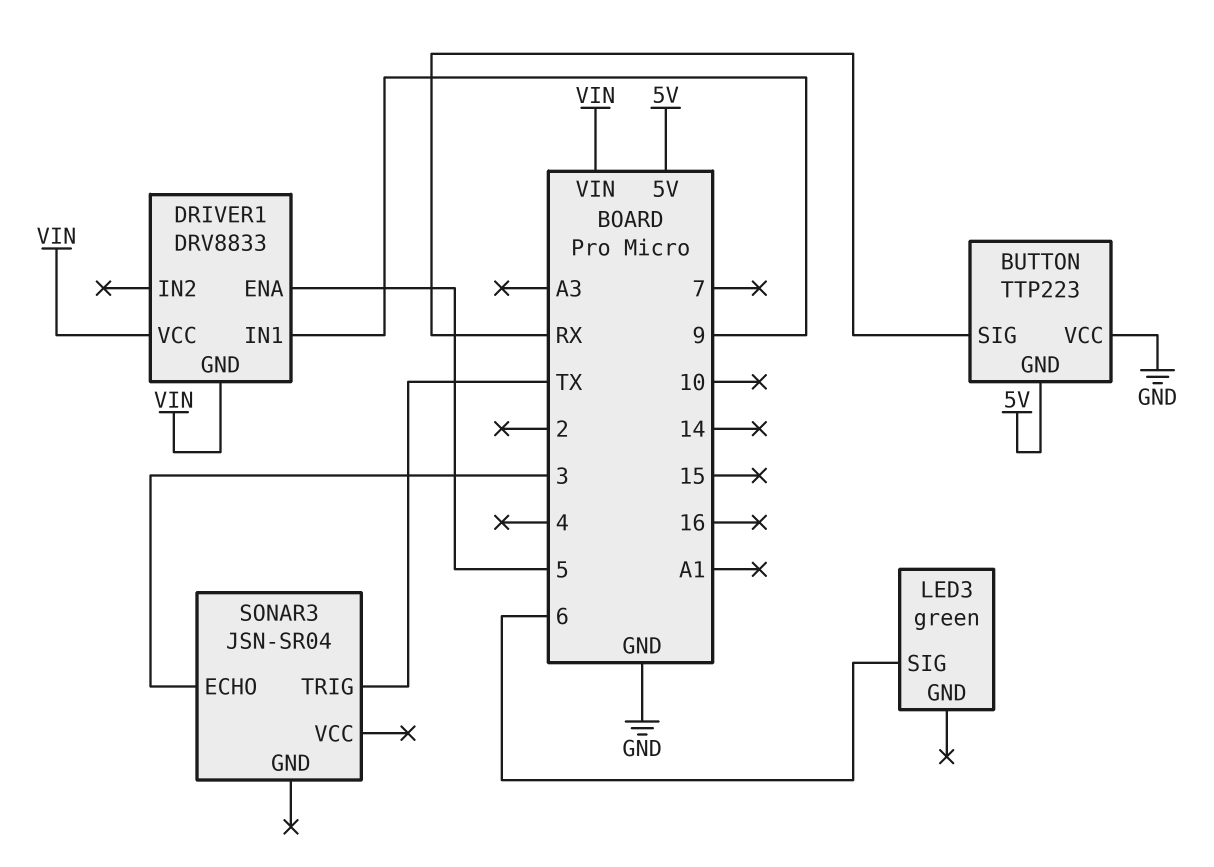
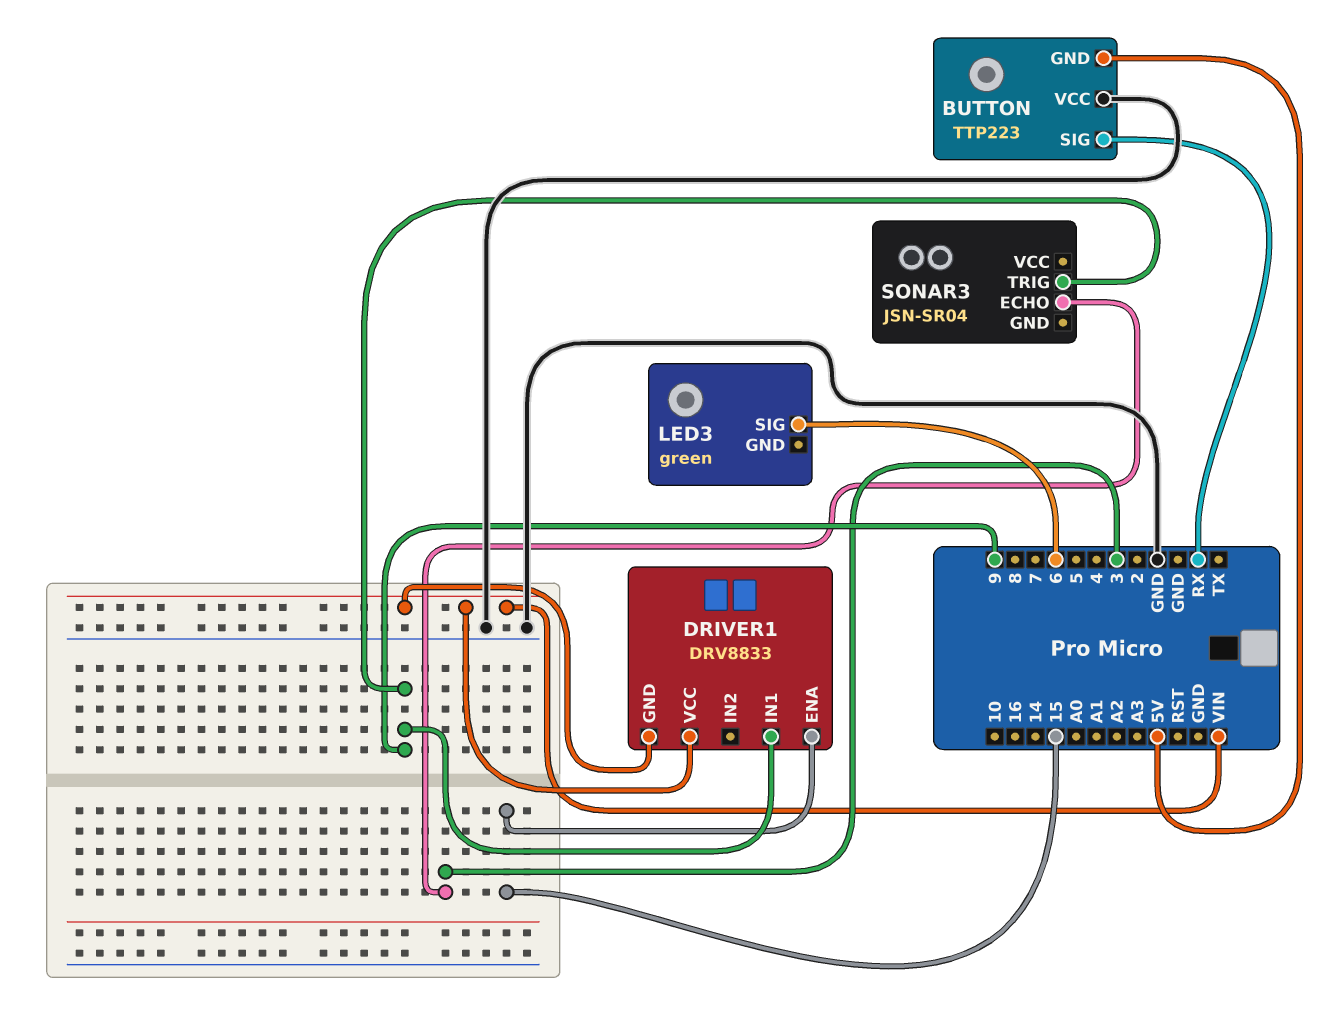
DRIVER1 pin ENA: 5 -> 15
SONAR3 pin TRIG: TX -> 9

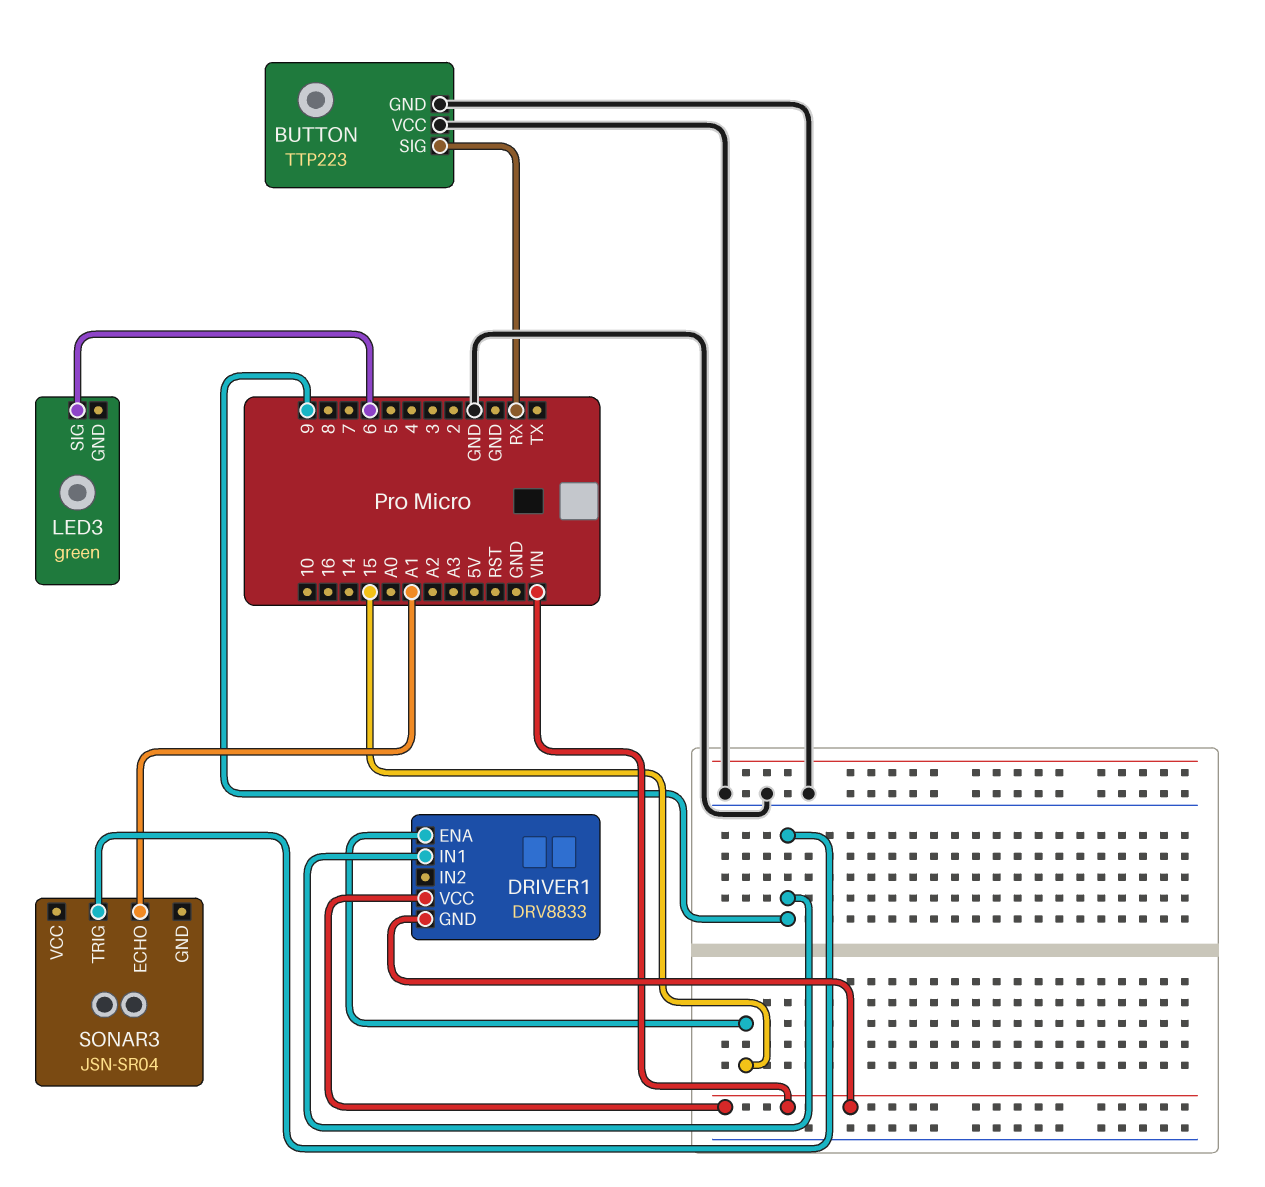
BUTTON pin GND: 5V -> GND
SONAR3 pin ECHO: 3 -> A1

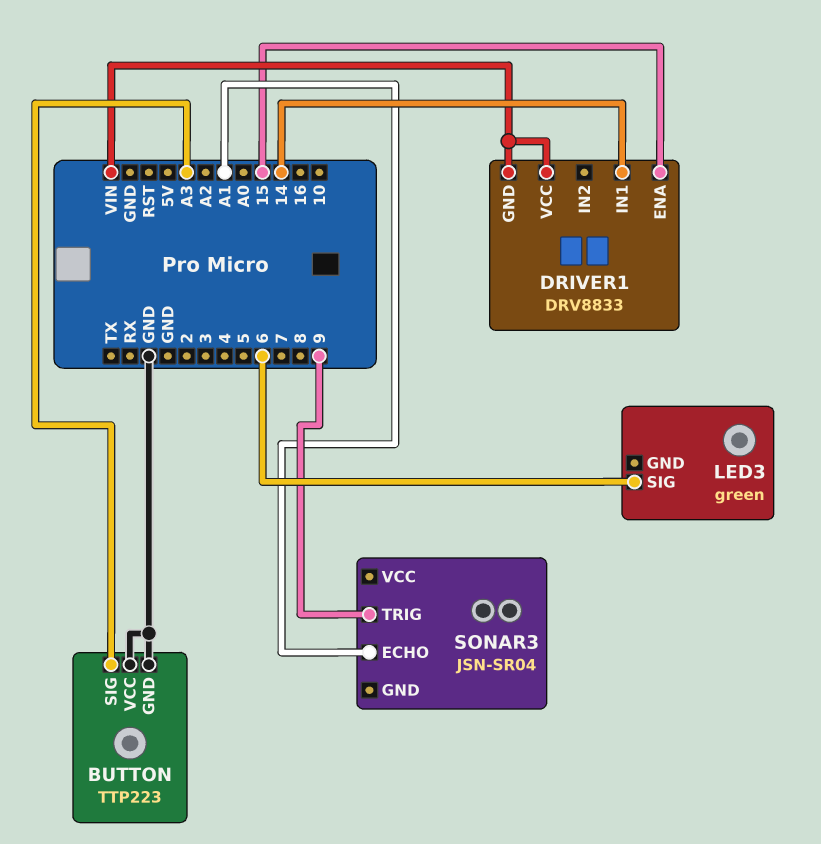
BUTTON pin SIG: RX -> A3
DRIVER1 pin IN1: 9 -> 14

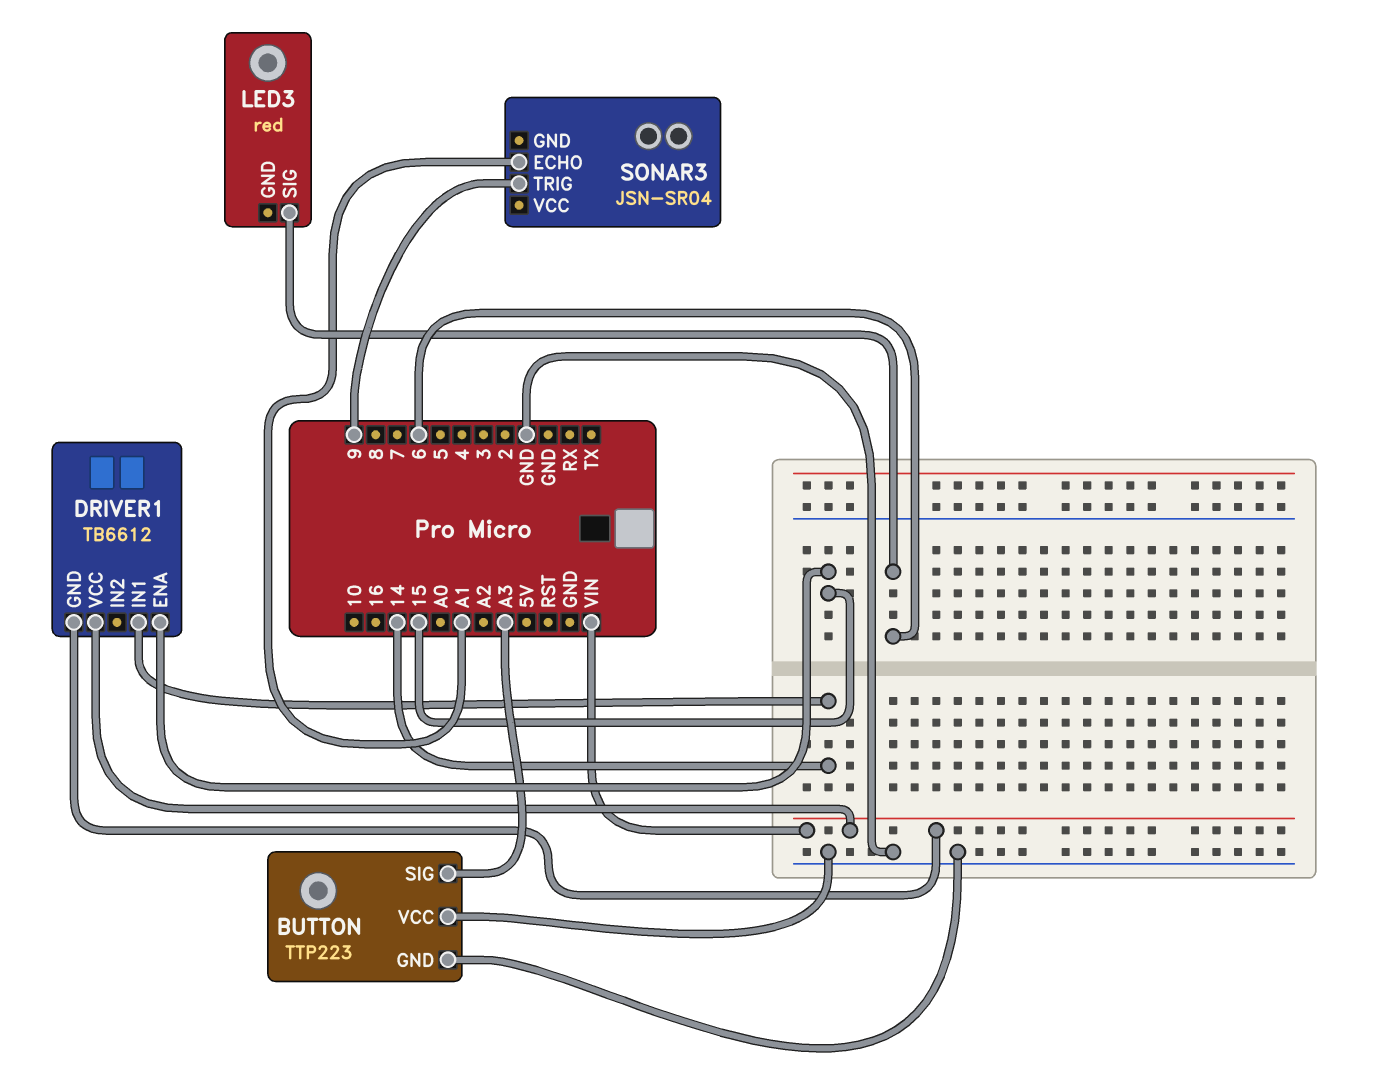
DRIVER1: DRV8833 -> TB6612
LED3: green -> red

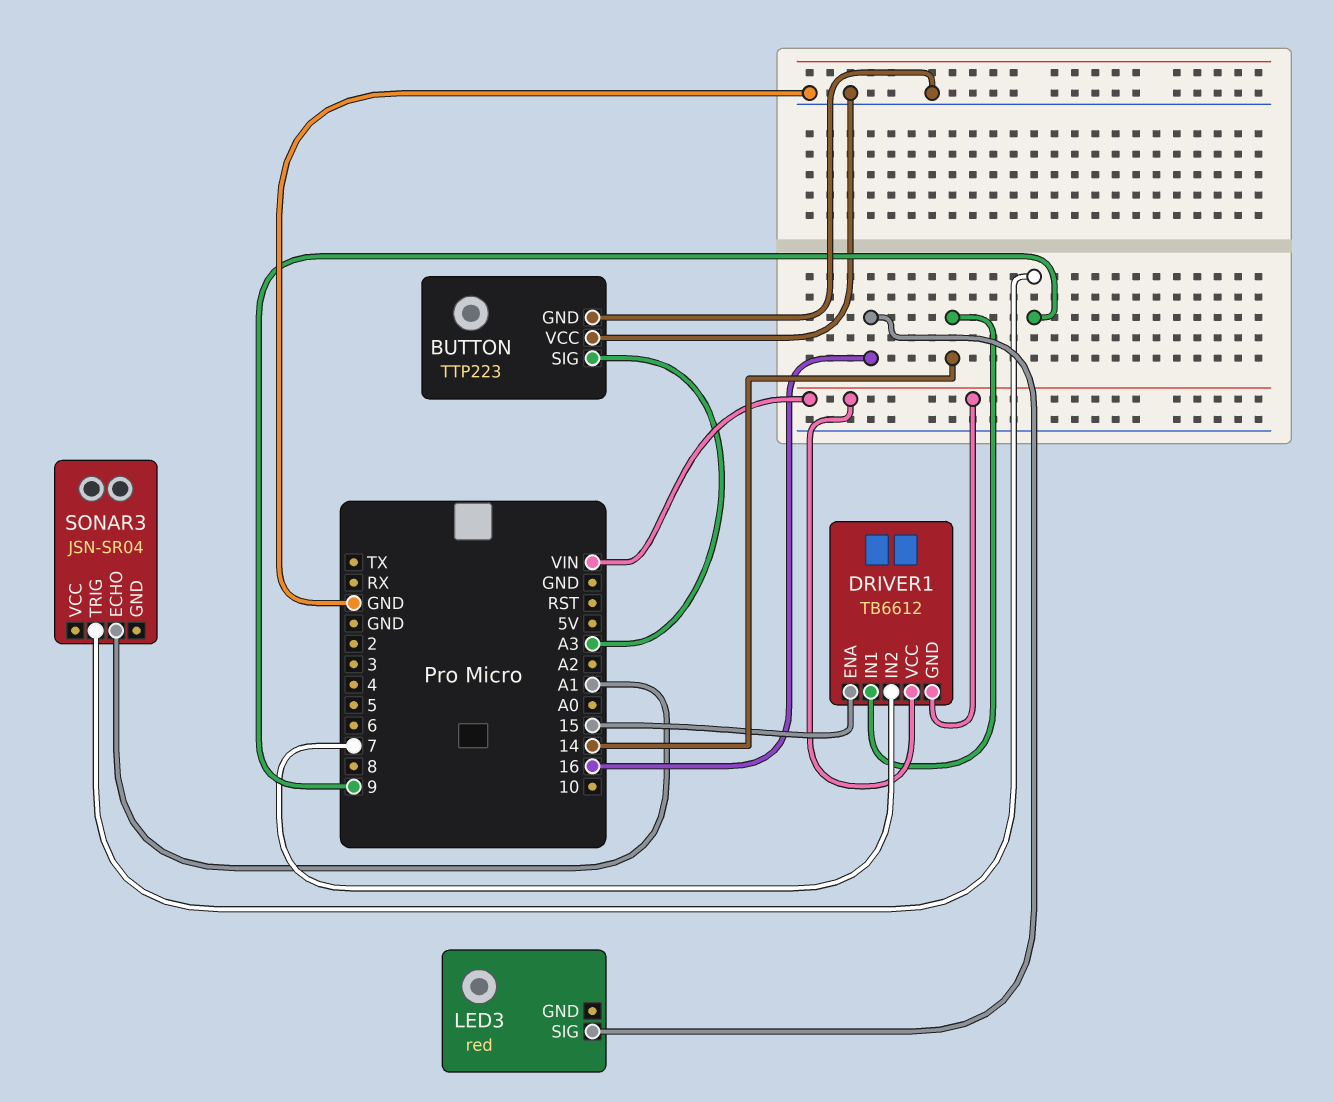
DRIVER1 pin IN2: none -> 7
LED3 pin SIG: 6 -> 16

